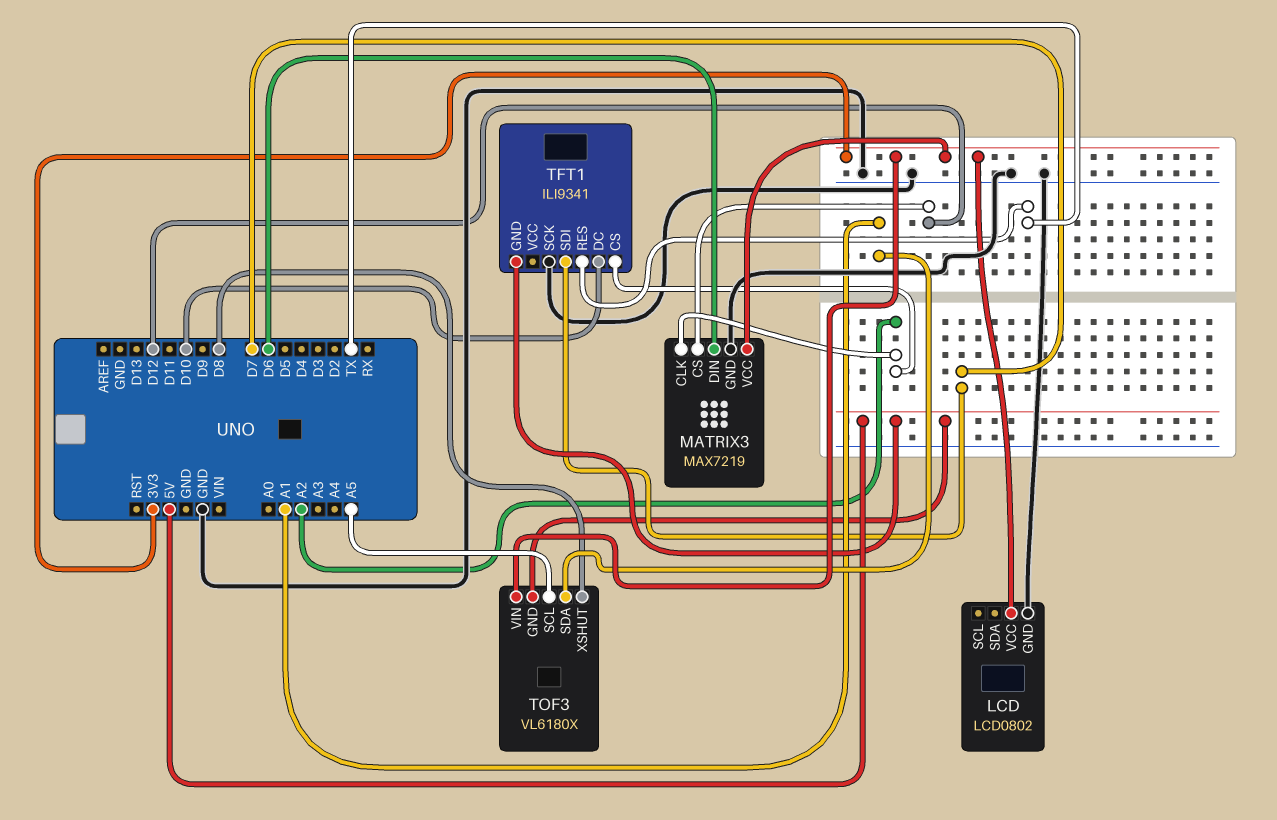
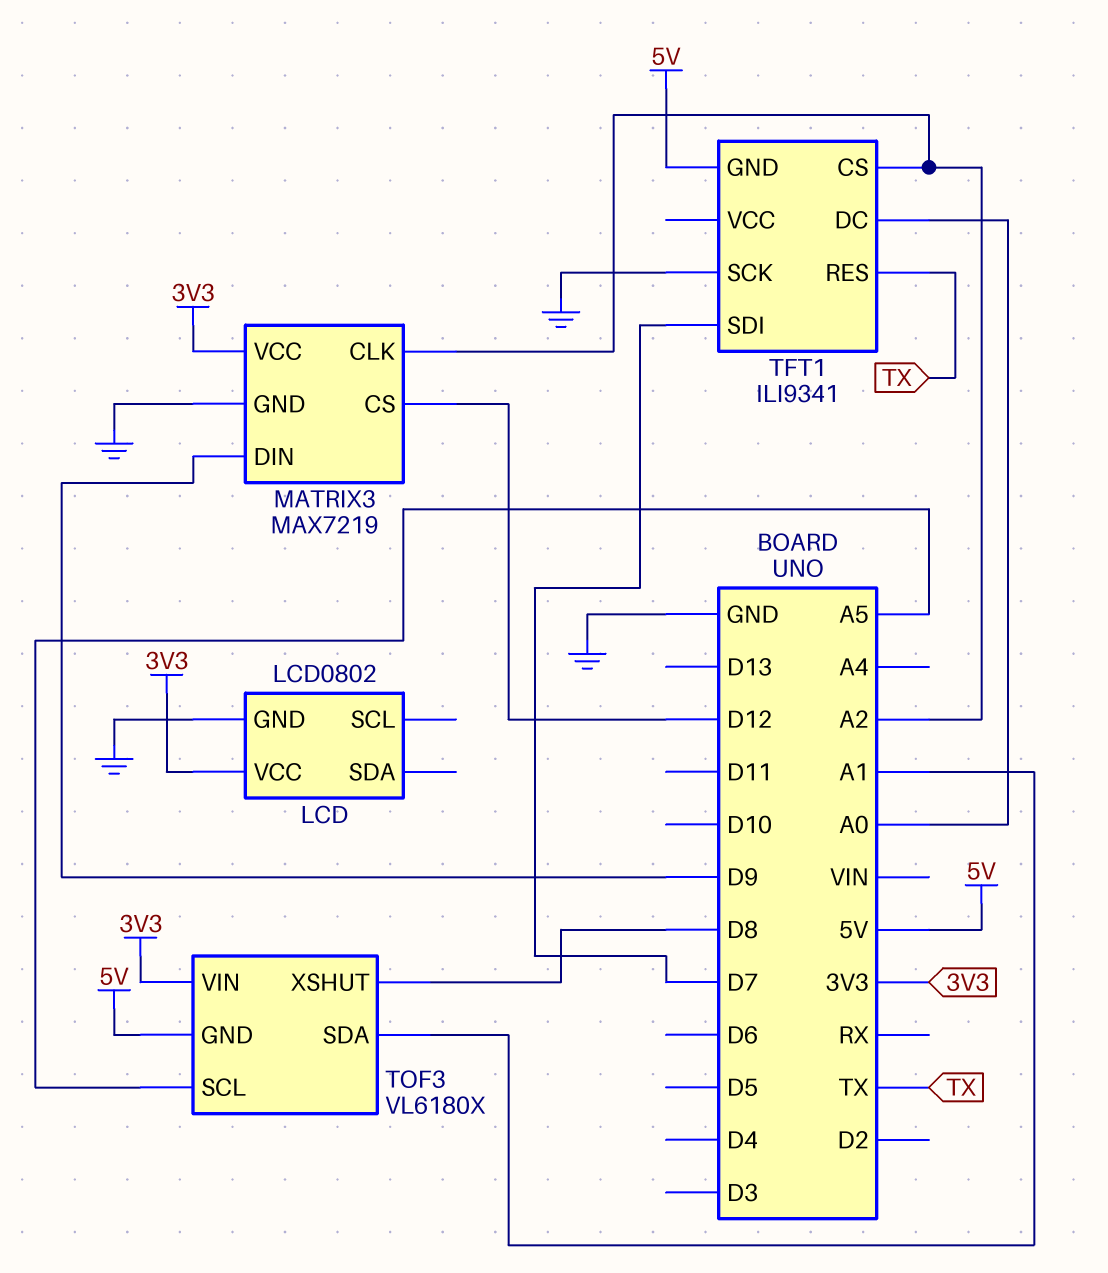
MATRIX3 pin DIN: D6 -> D9
TFT1 pin DC: D10 -> A0

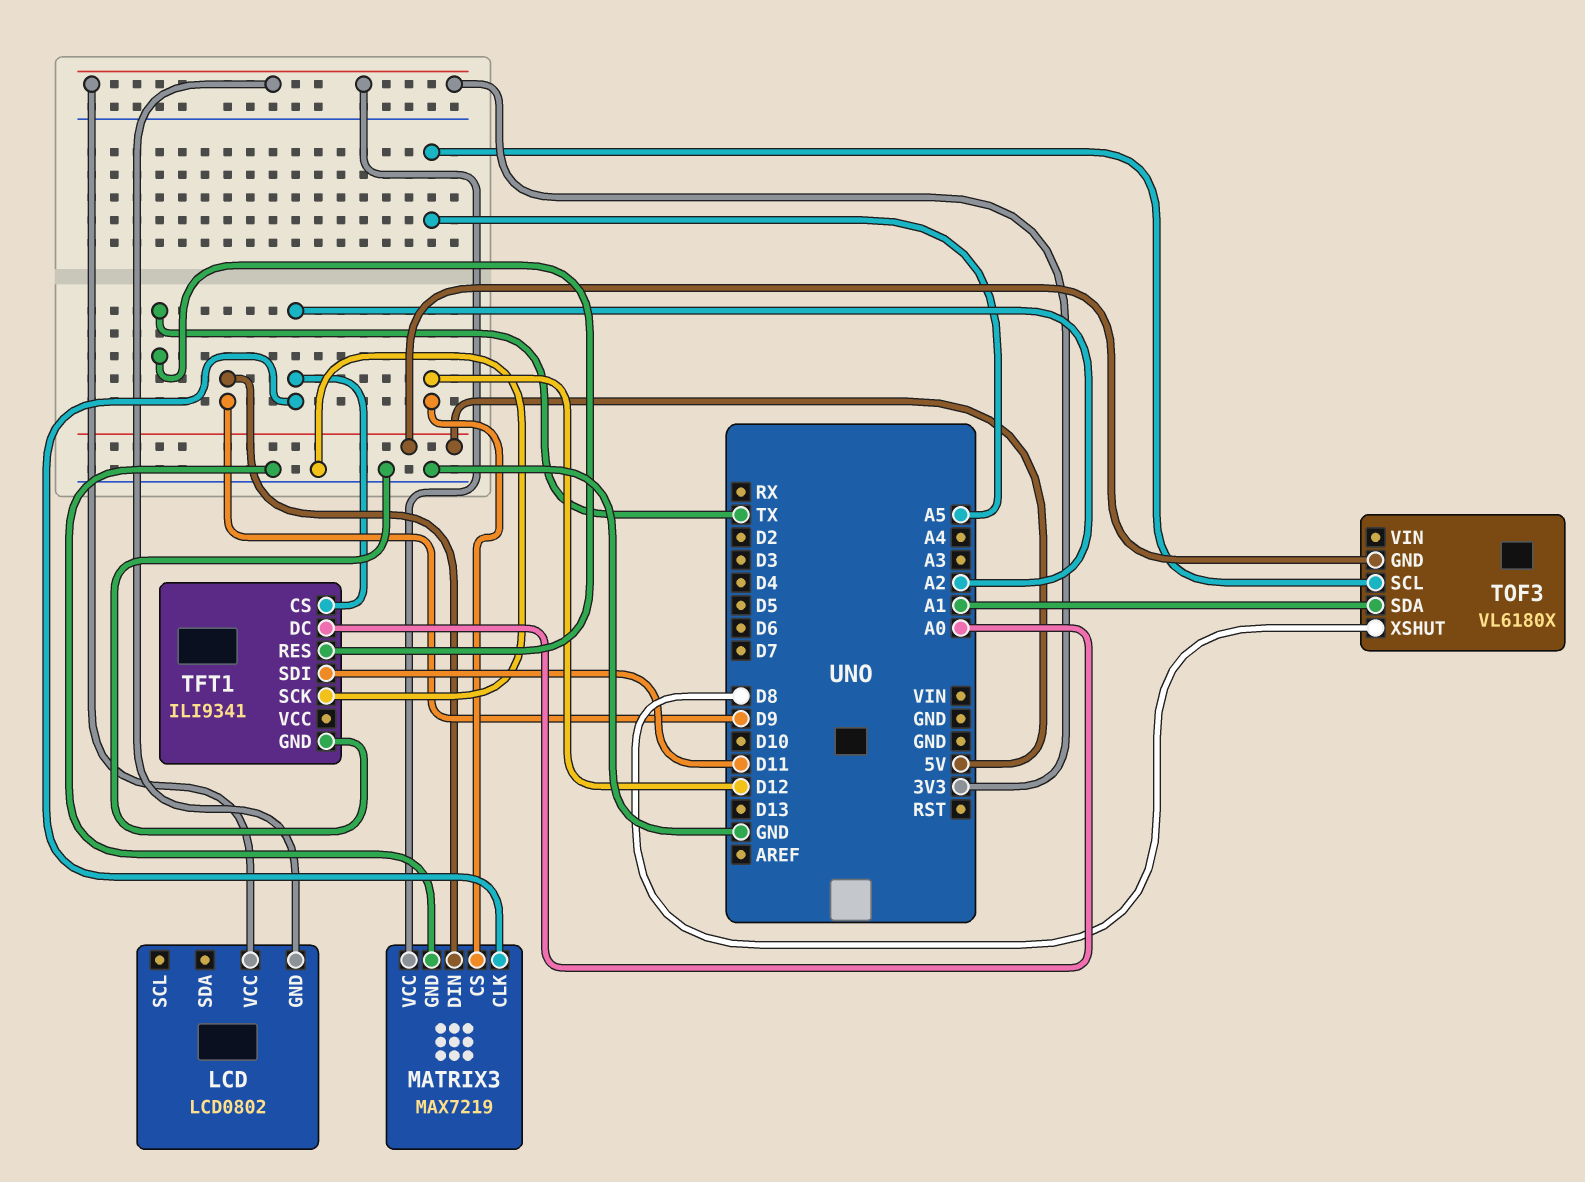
LCD pin GND: GND -> 3V3
TFT1 pin GND: 5V -> GND
TFT1 pin SDI: D7 -> D11
TOF3 pin VIN: 3V3 -> none

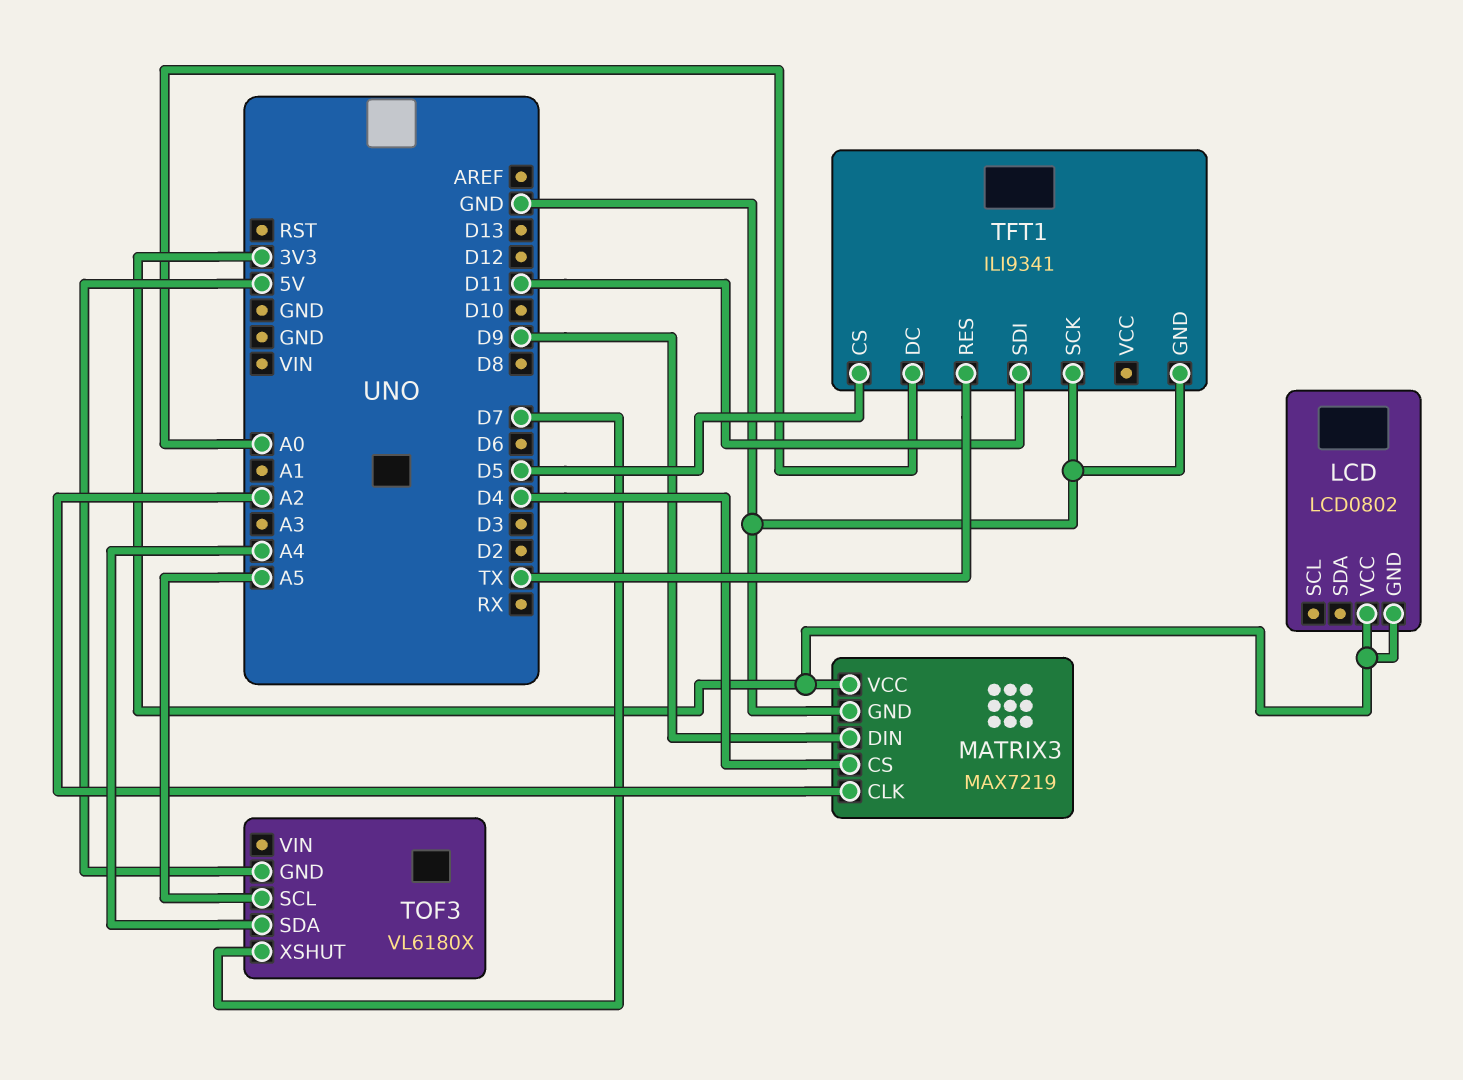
MATRIX3 pin CS: D12 -> D4
TFT1 pin CS: A2 -> D5
TOF3 pin SDA: A1 -> A4
TOF3 pin XSHUT: D8 -> D7

